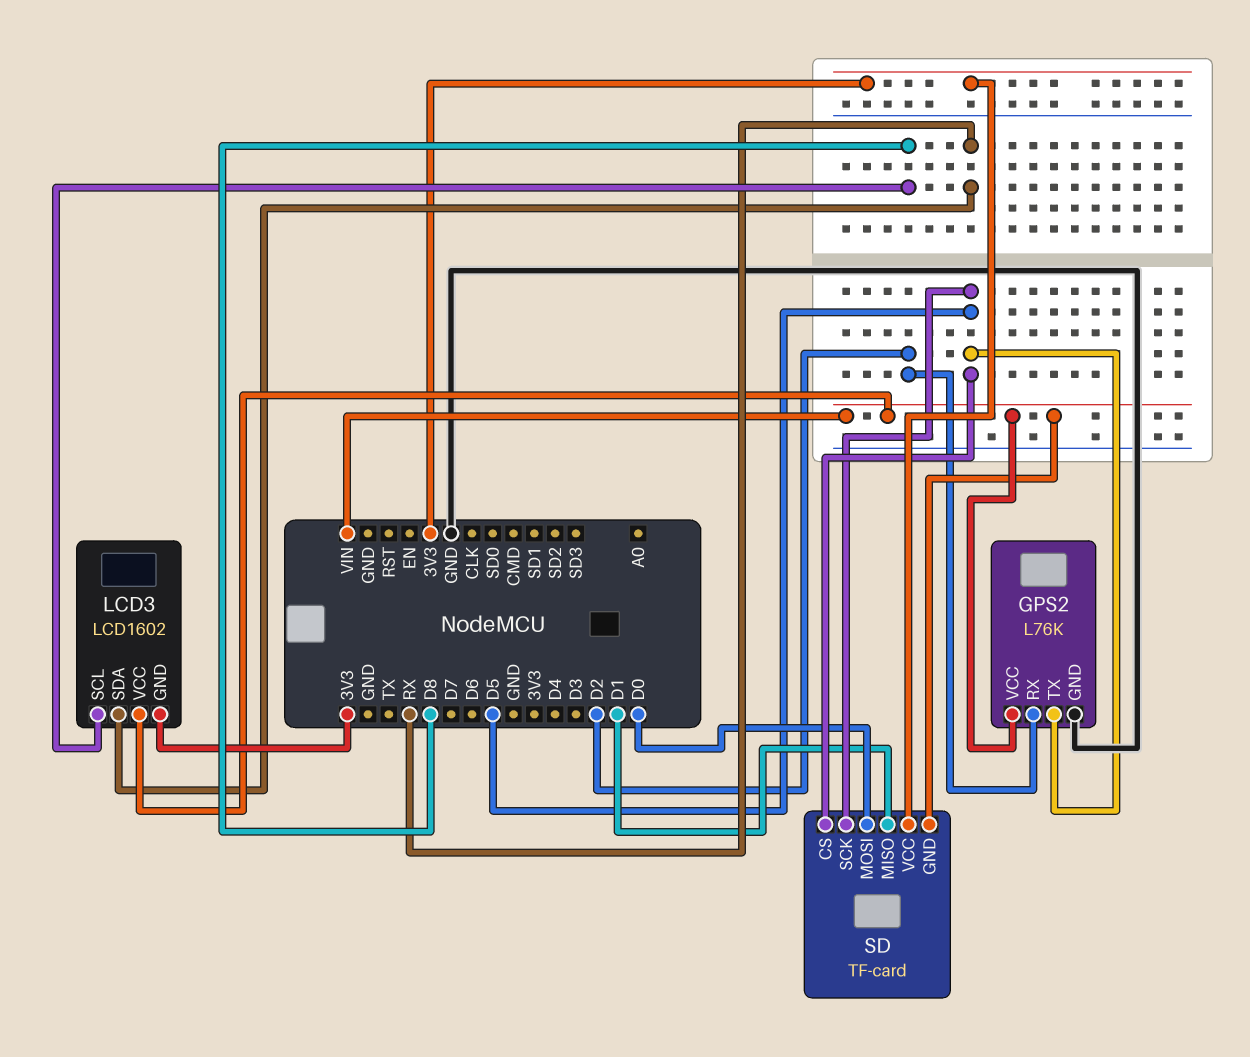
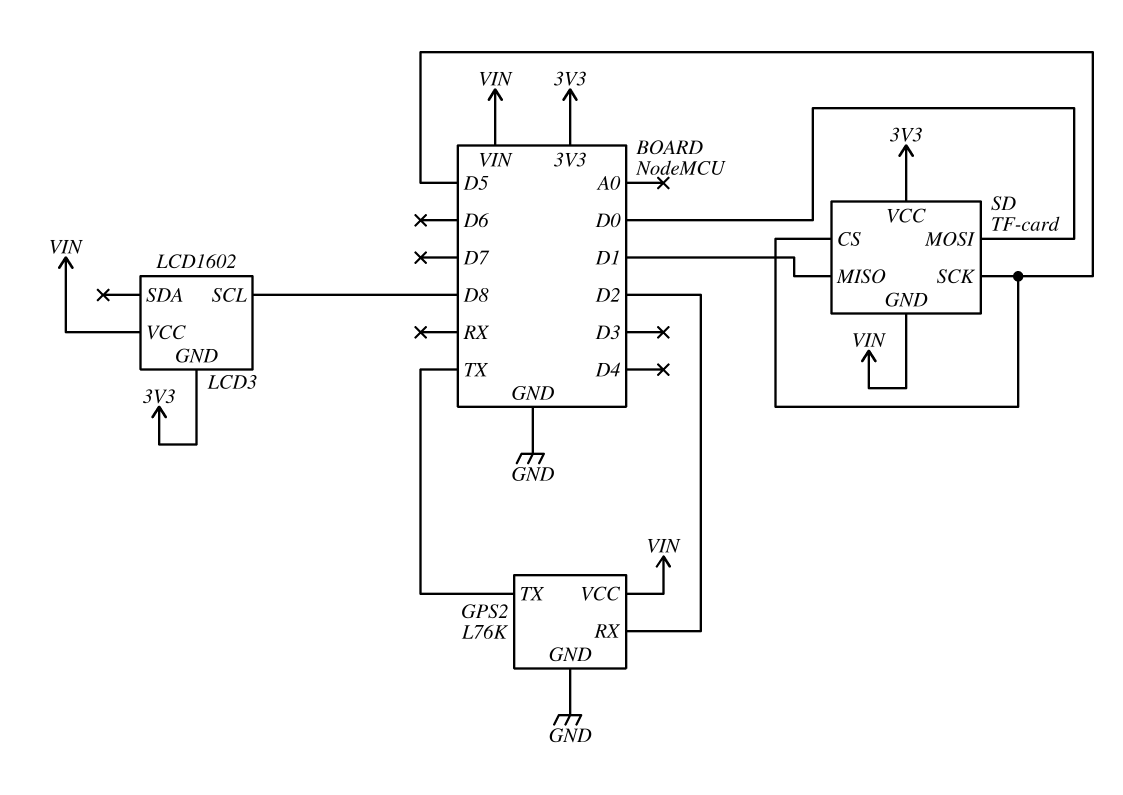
GPS2 pin TX: D5 -> TX
LCD3 pin SDA: RX -> none

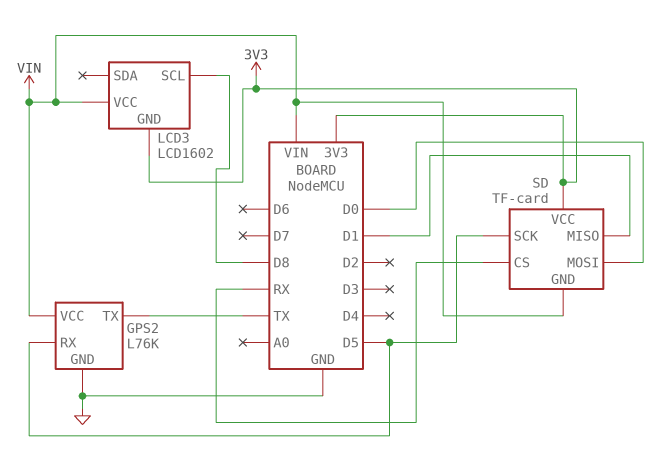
GPS2 pin RX: D2 -> D5
SD pin CS: D5 -> RX

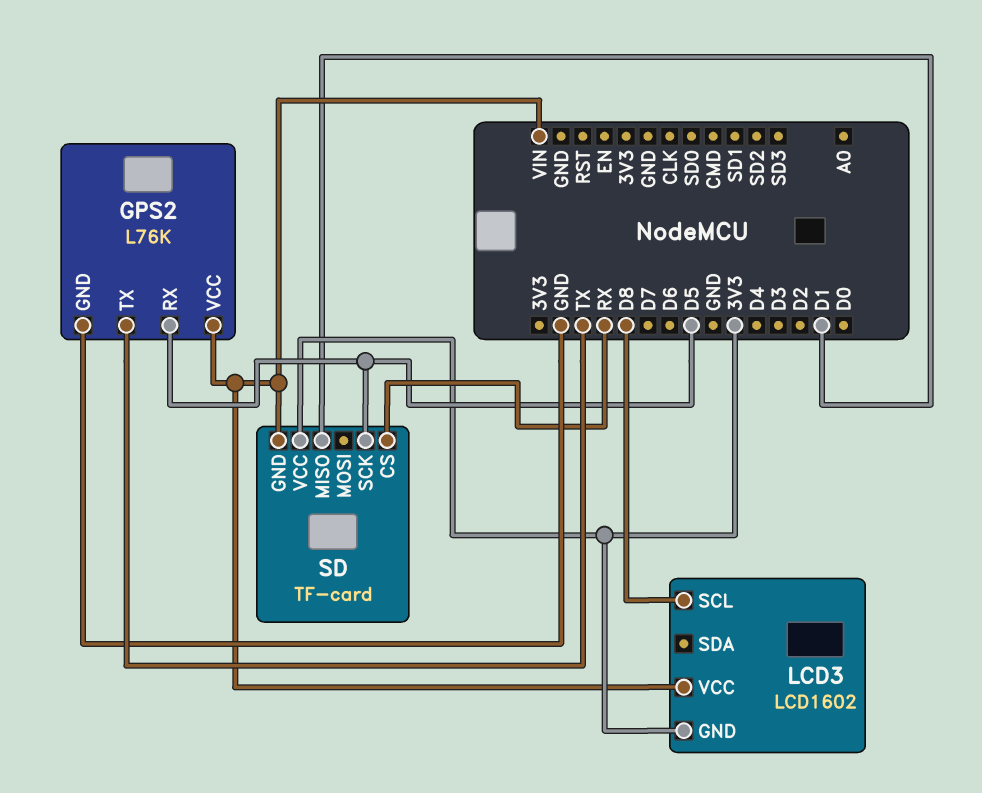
SD pin MOSI: D0 -> none

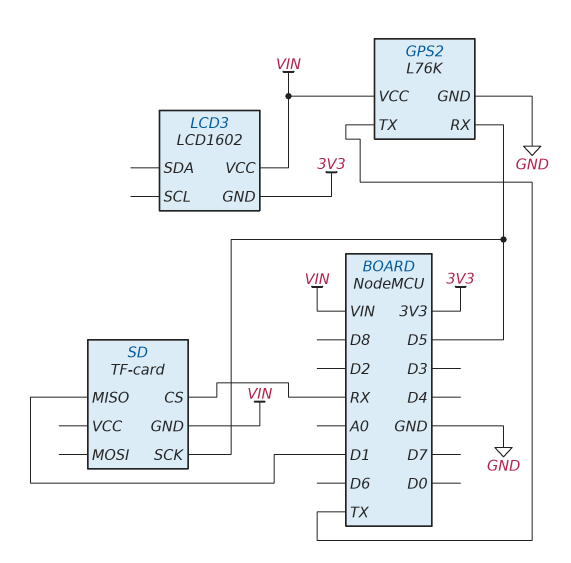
LCD3 pin SCL: D8 -> none
SD pin VCC: 3V3 -> none

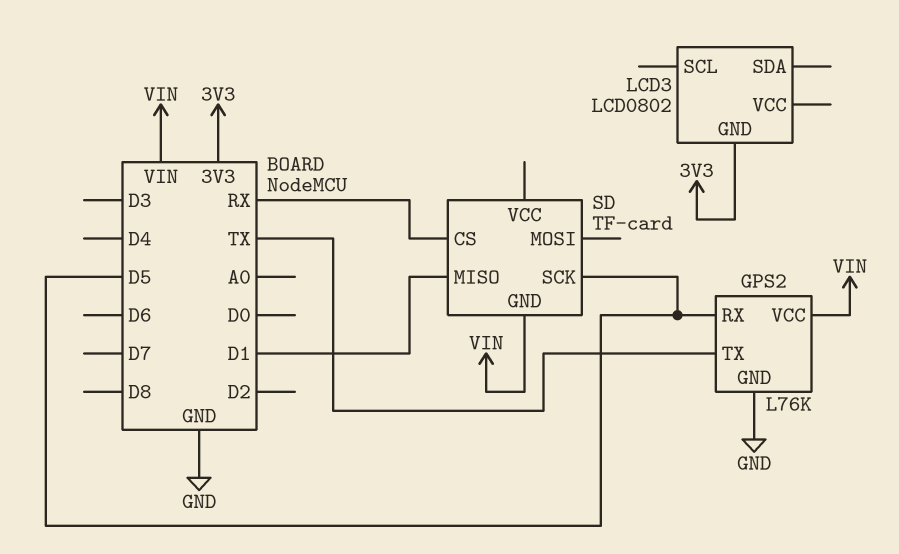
LCD3: LCD1602 -> LCD0802
LCD3 pin VCC: VIN -> none

